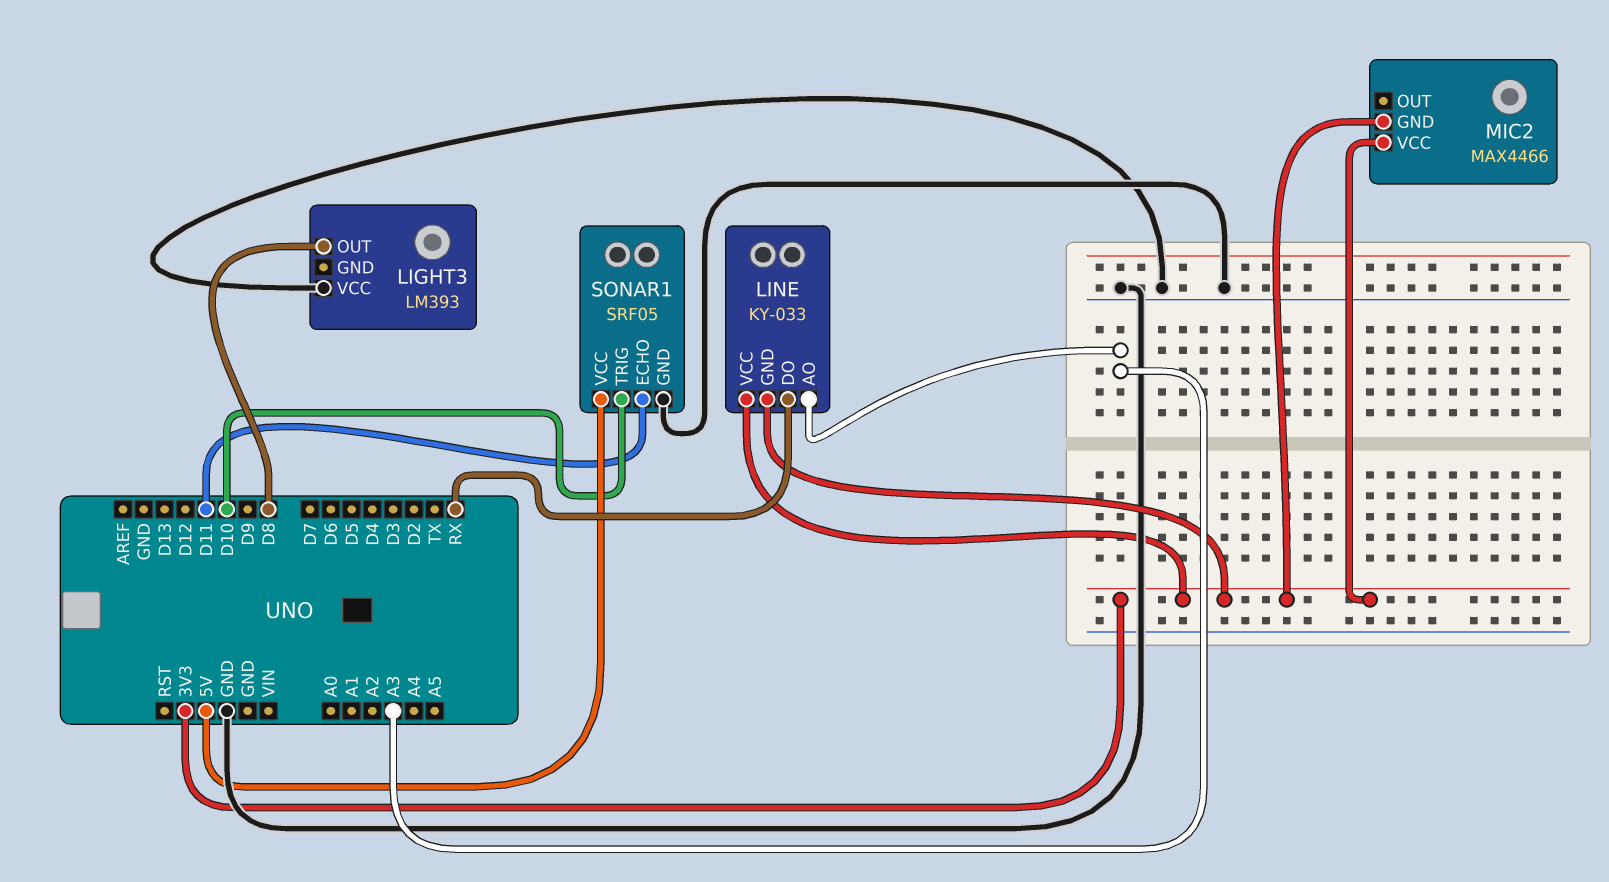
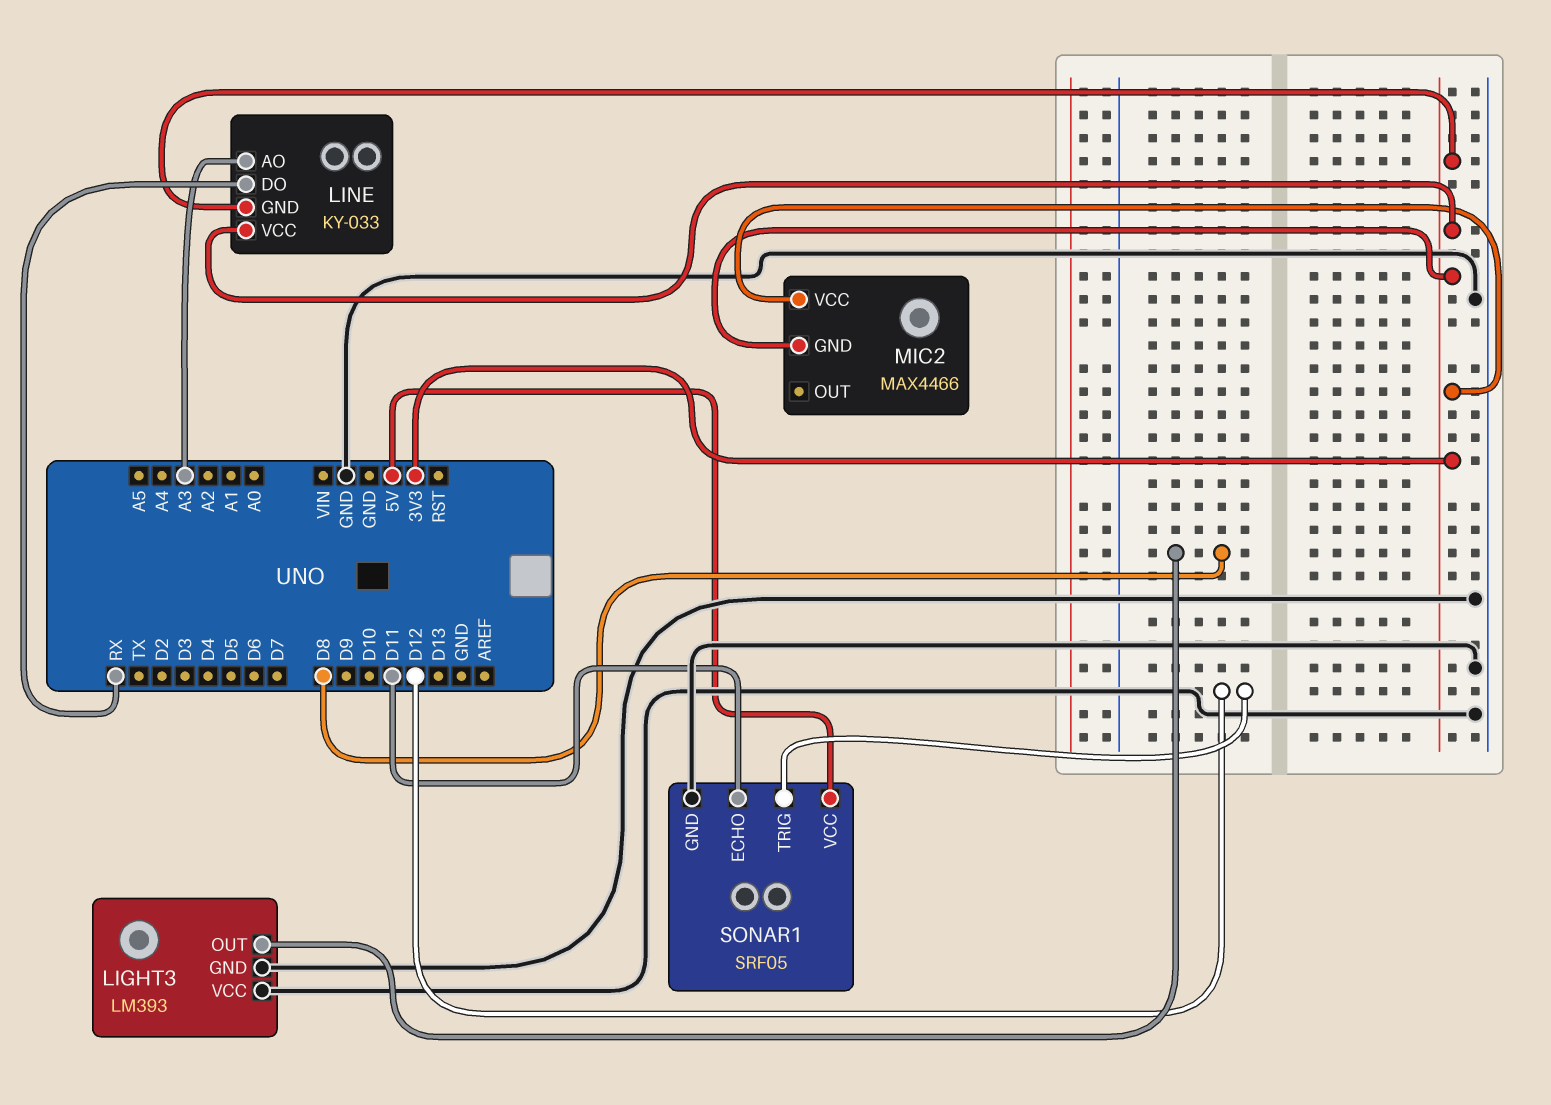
LIGHT3 pin GND: none -> GND
SONAR1 pin TRIG: D10 -> D12

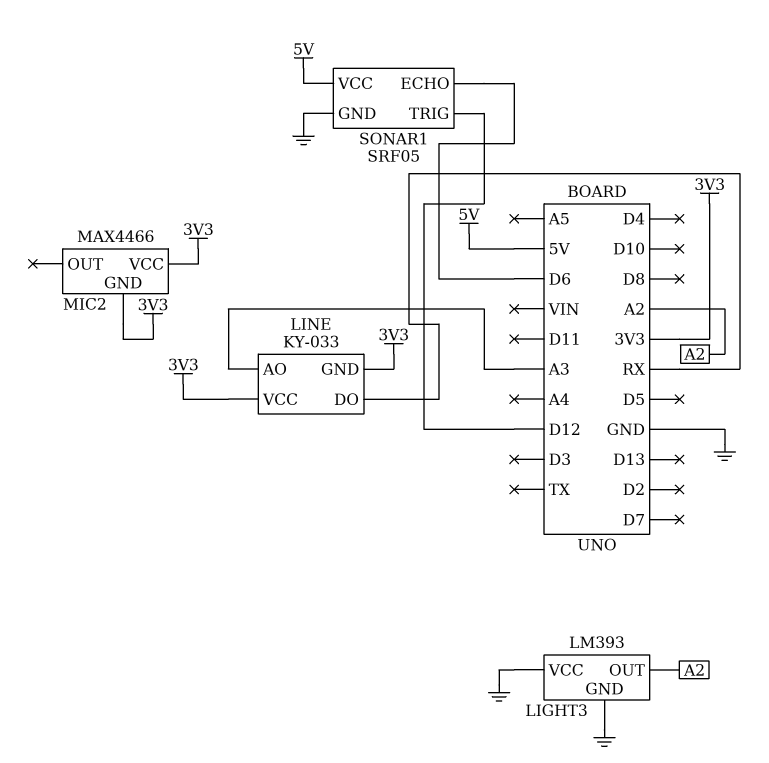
LIGHT3 pin OUT: D8 -> A2
SONAR1 pin ECHO: D11 -> D6

